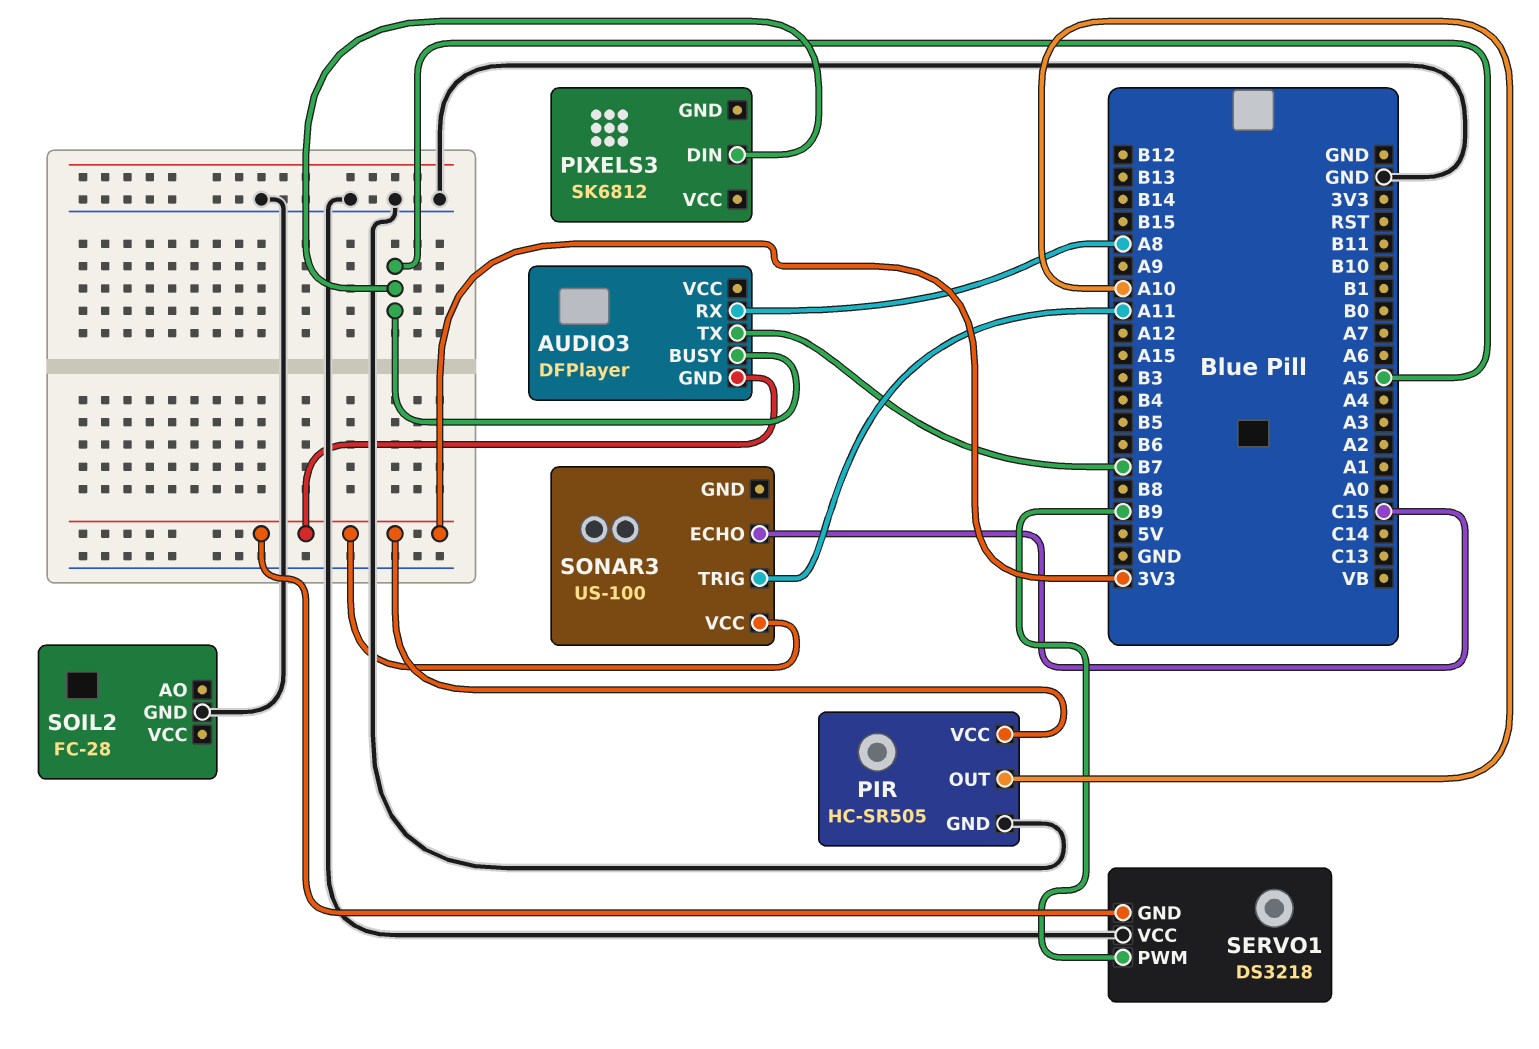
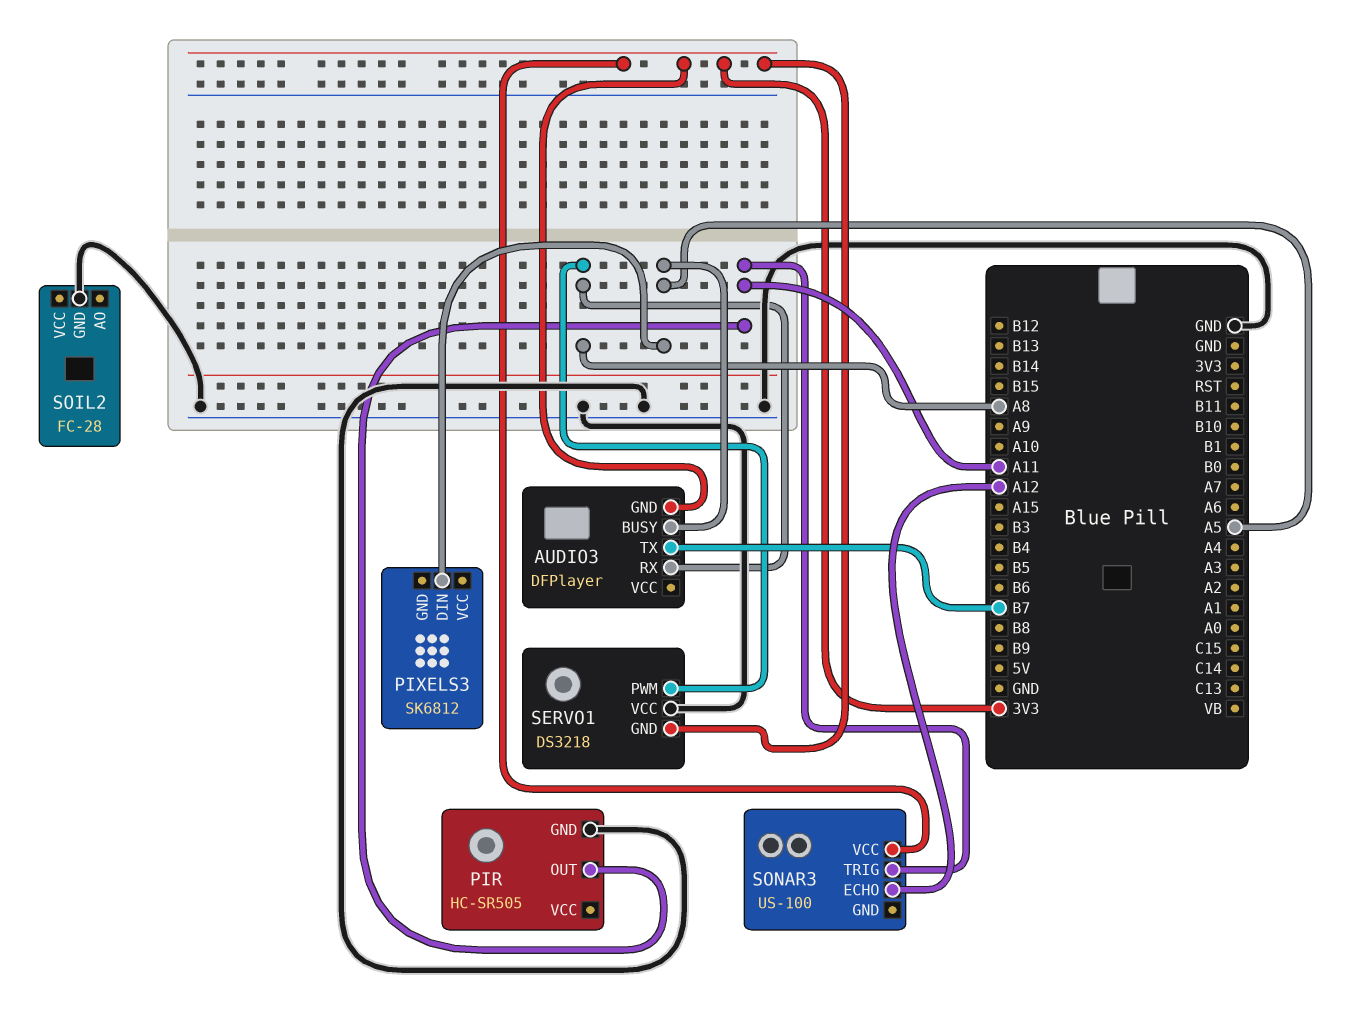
PIR pin OUT: A10 -> A11
PIR pin VCC: 3V3 -> none
SERVO1 pin PWM: B9 -> A8
SONAR3 pin ECHO: C15 -> A12

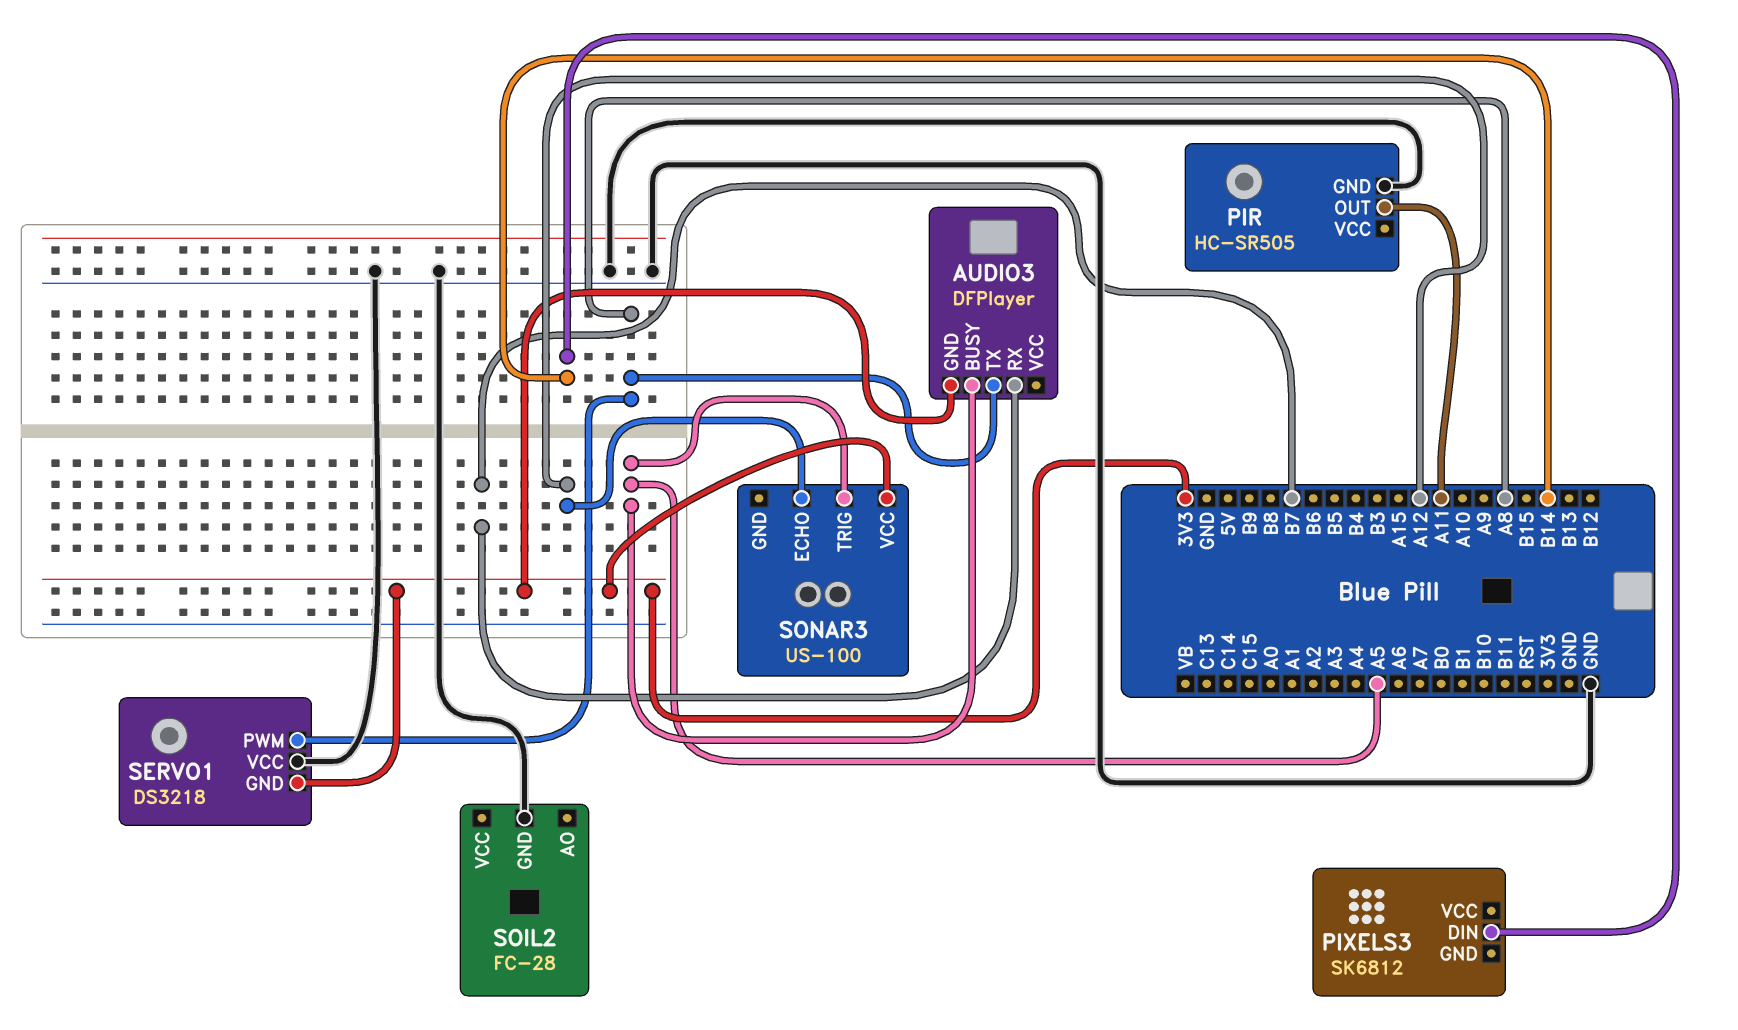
AUDIO3 pin RX: A8 -> B7
AUDIO3 pin TX: B7 -> A8
PIXELS3 pin DIN: A5 -> B14
SONAR3 pin TRIG: A11 -> A5

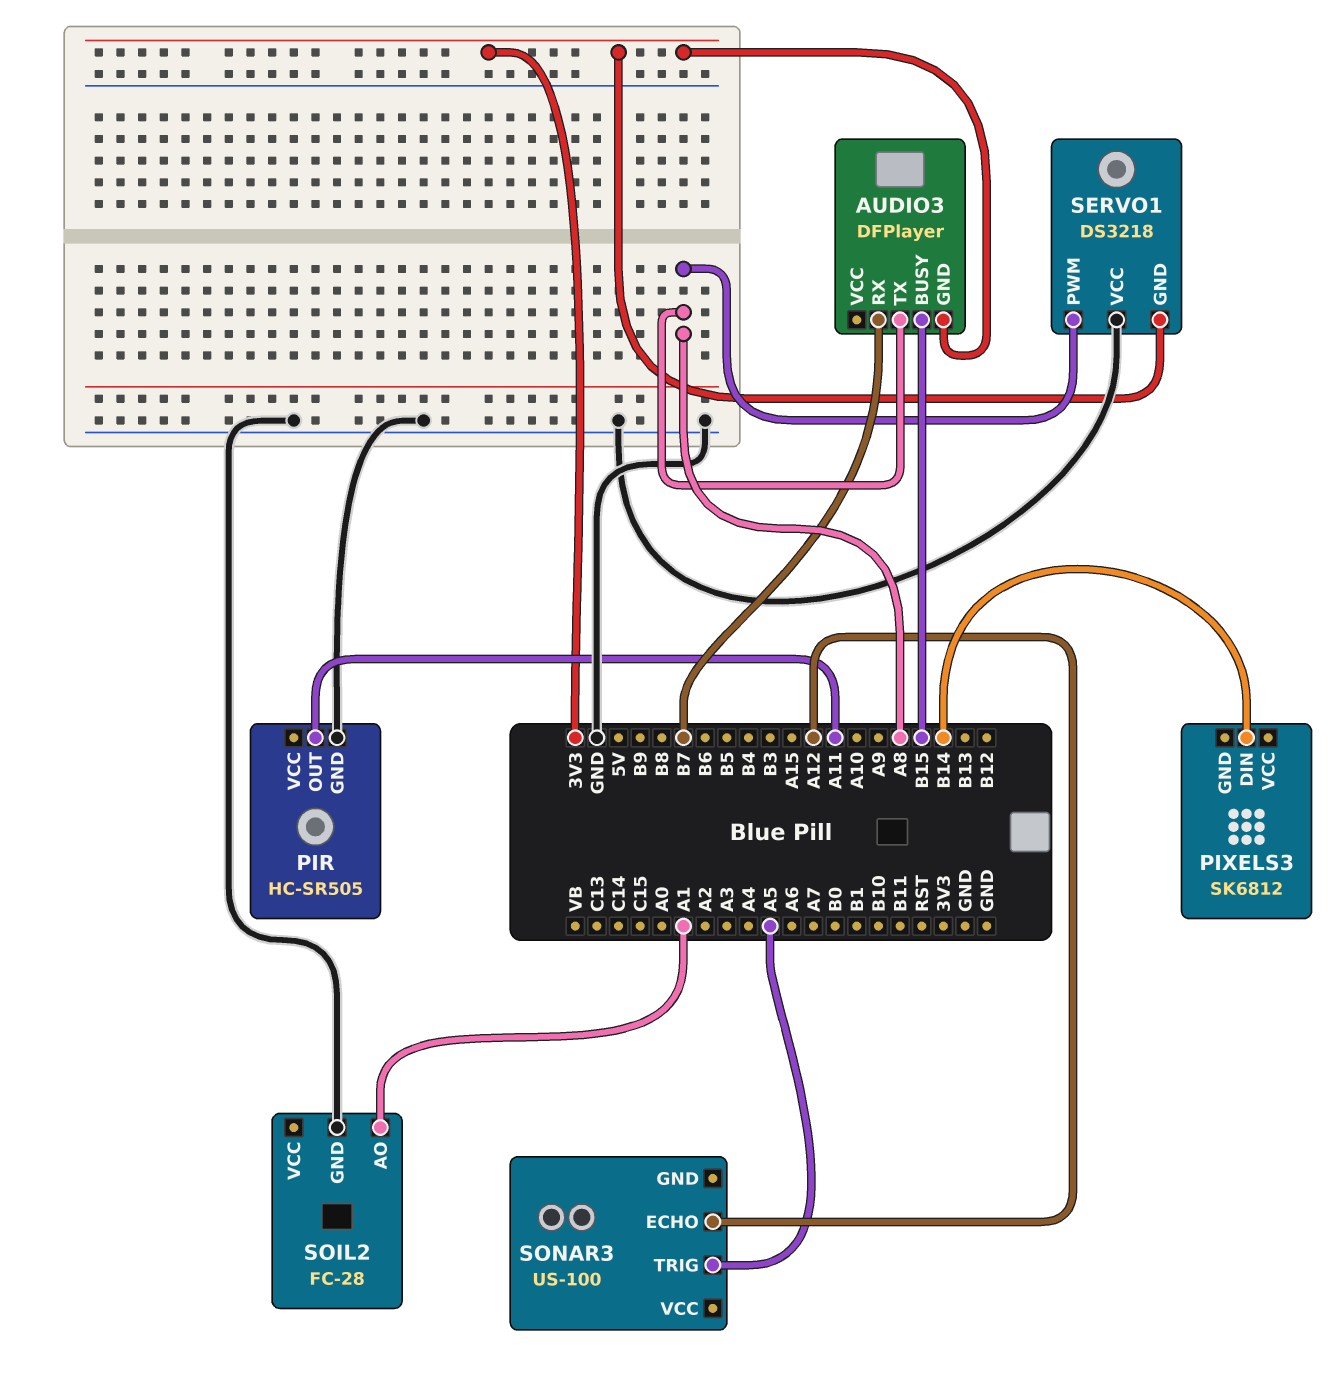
AUDIO3 pin BUSY: A5 -> B15
SOIL2 pin AO: none -> A1
SONAR3 pin VCC: 3V3 -> none

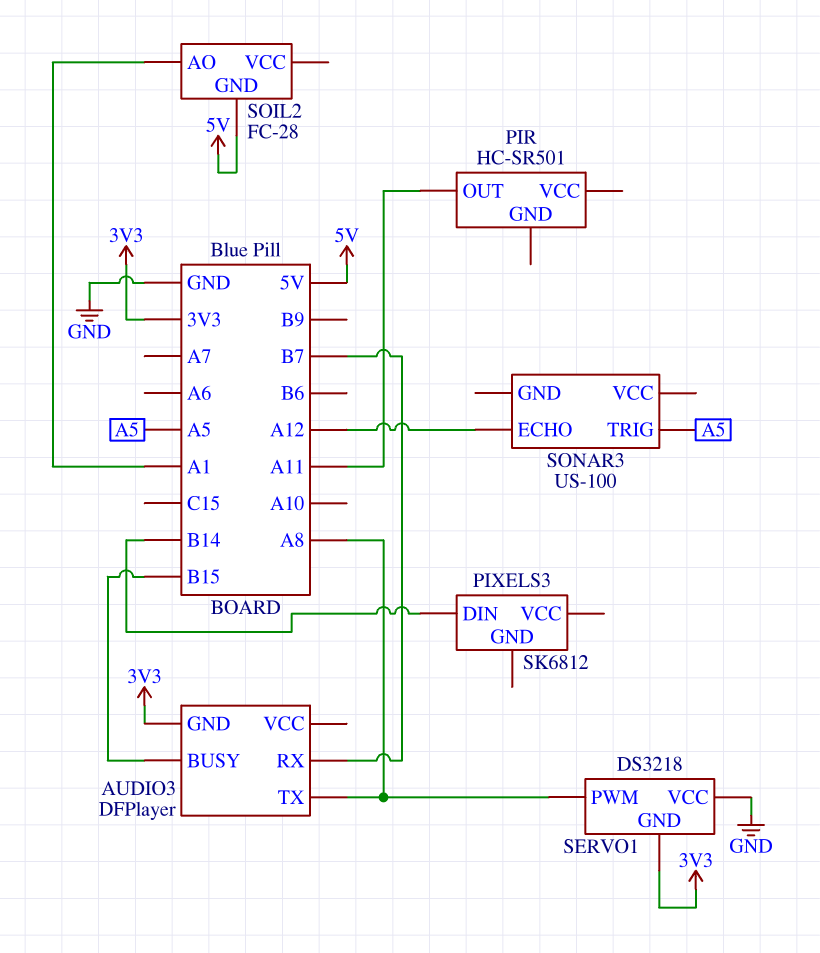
PIR: HC-SR505 -> HC-SR501
PIR pin GND: GND -> none
SOIL2 pin GND: GND -> 5V

